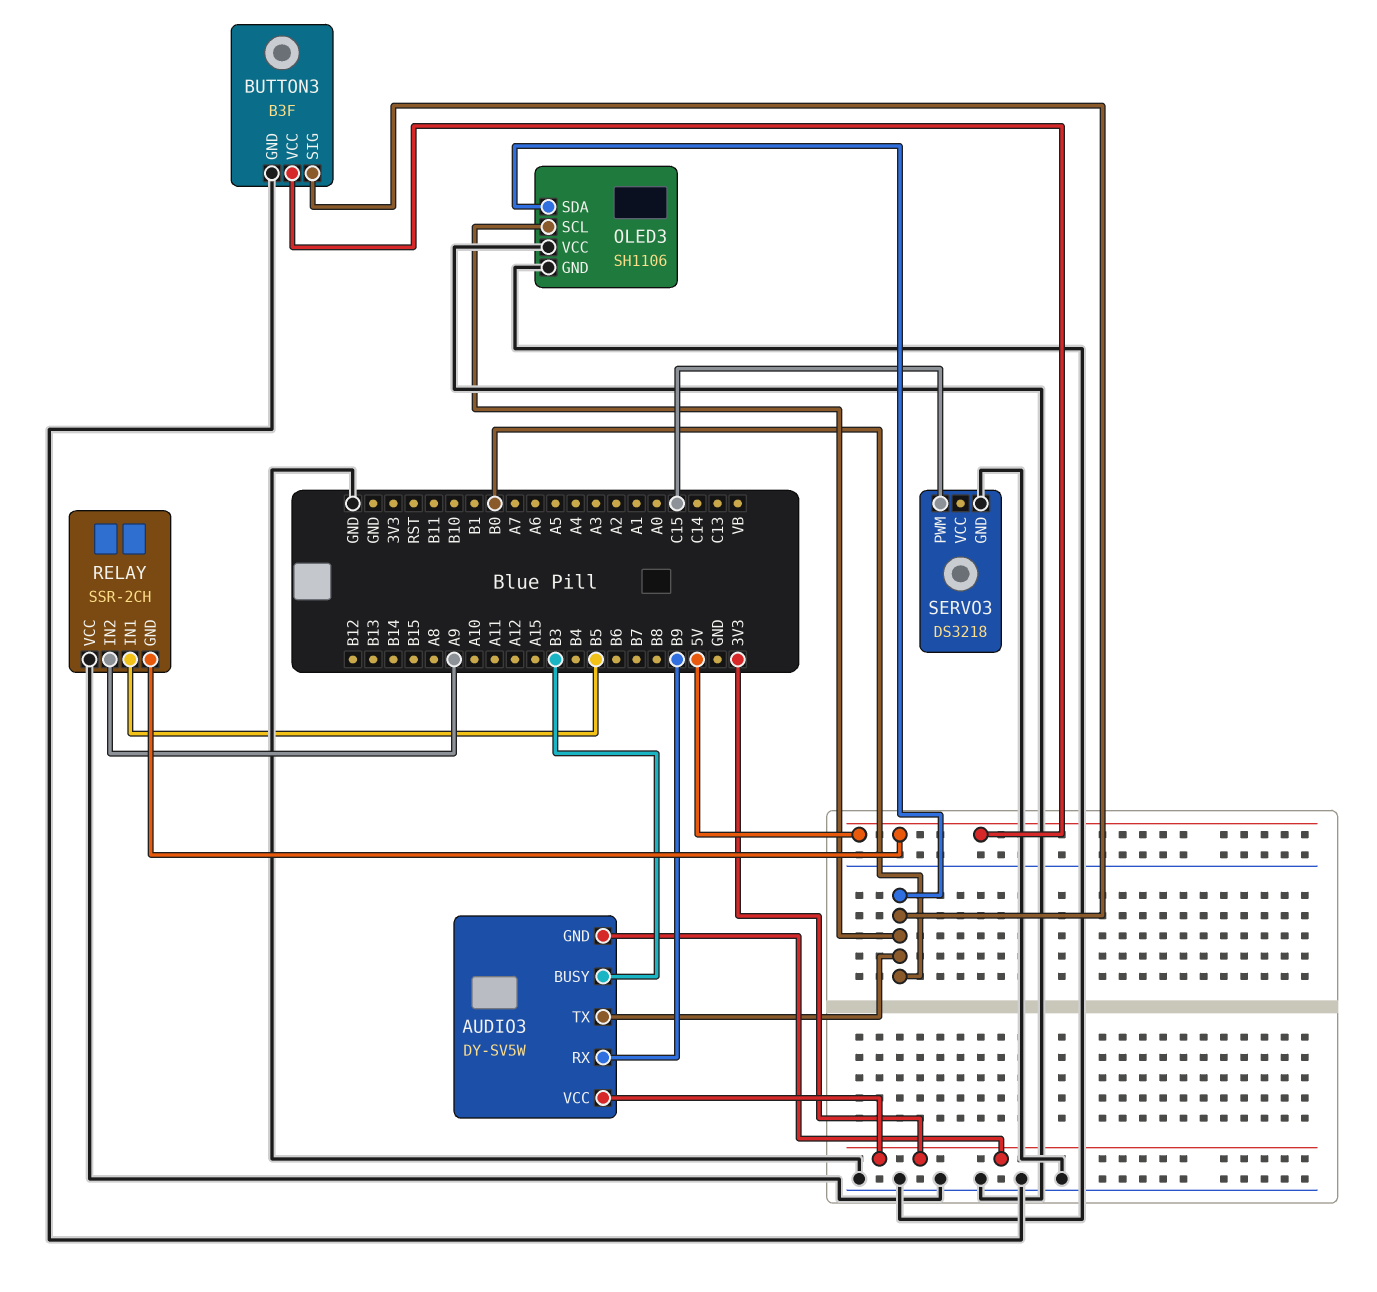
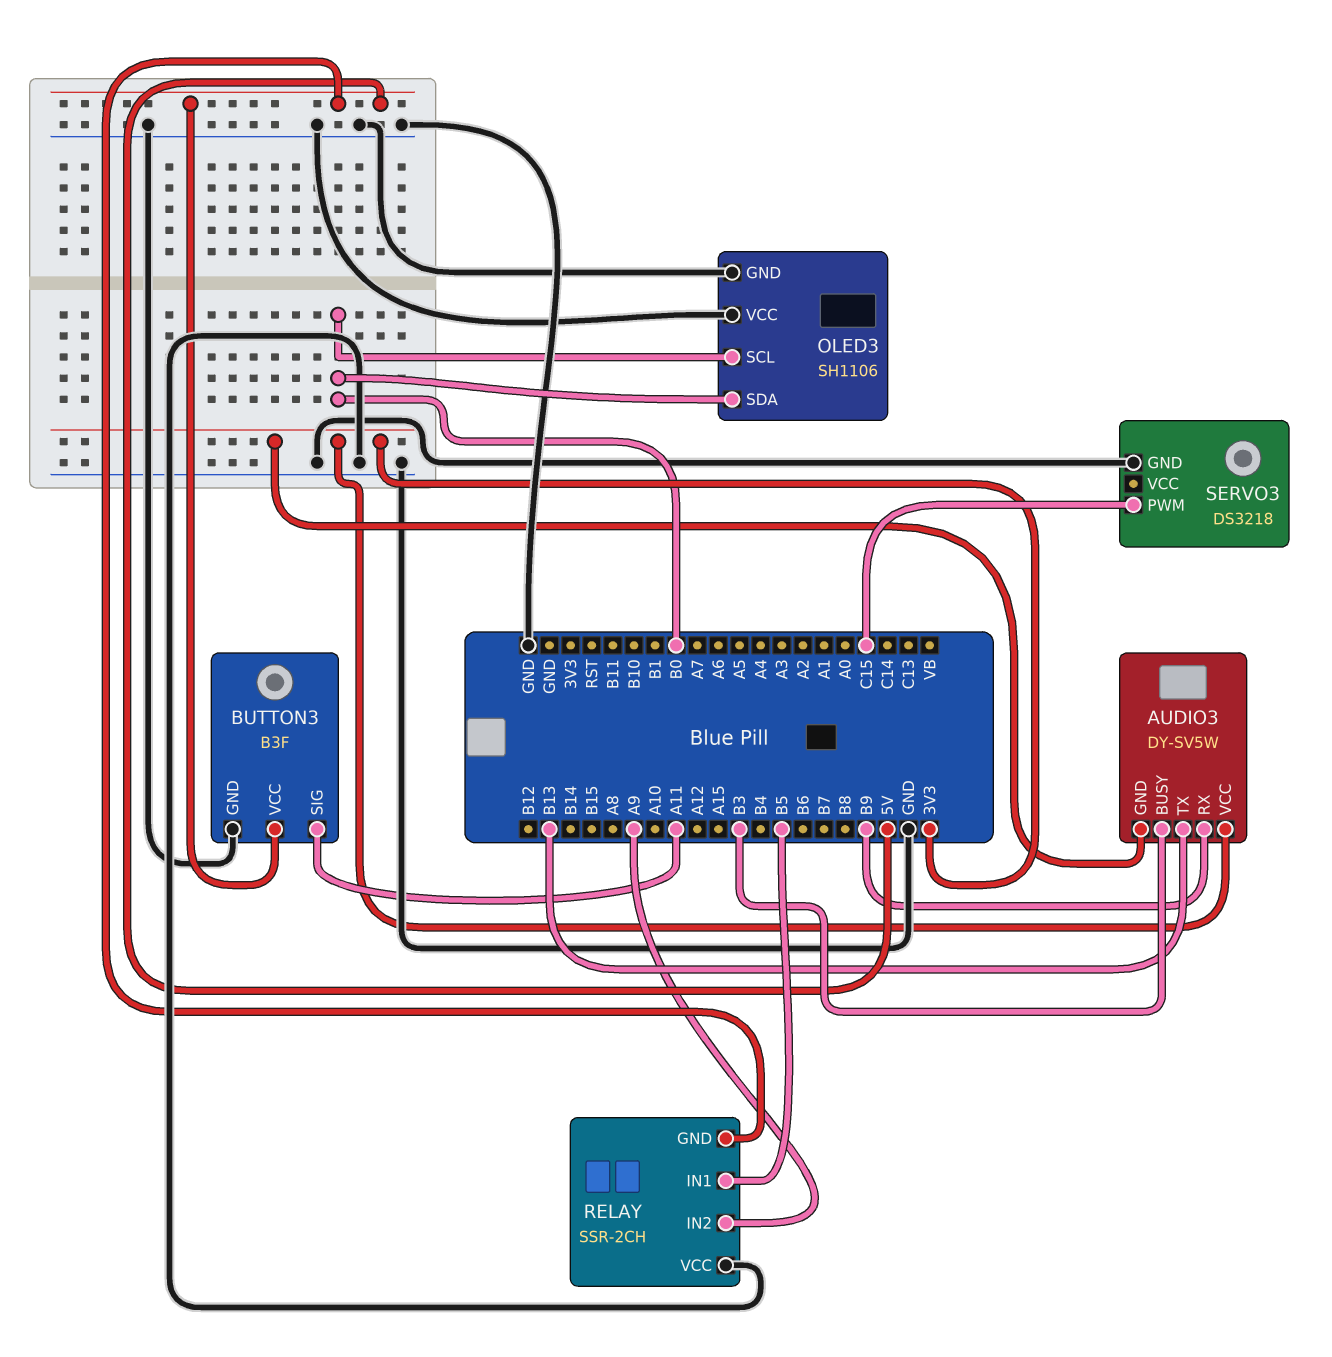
AUDIO3 pin TX: B0 -> B13
BUTTON3 pin SIG: B0 -> A11

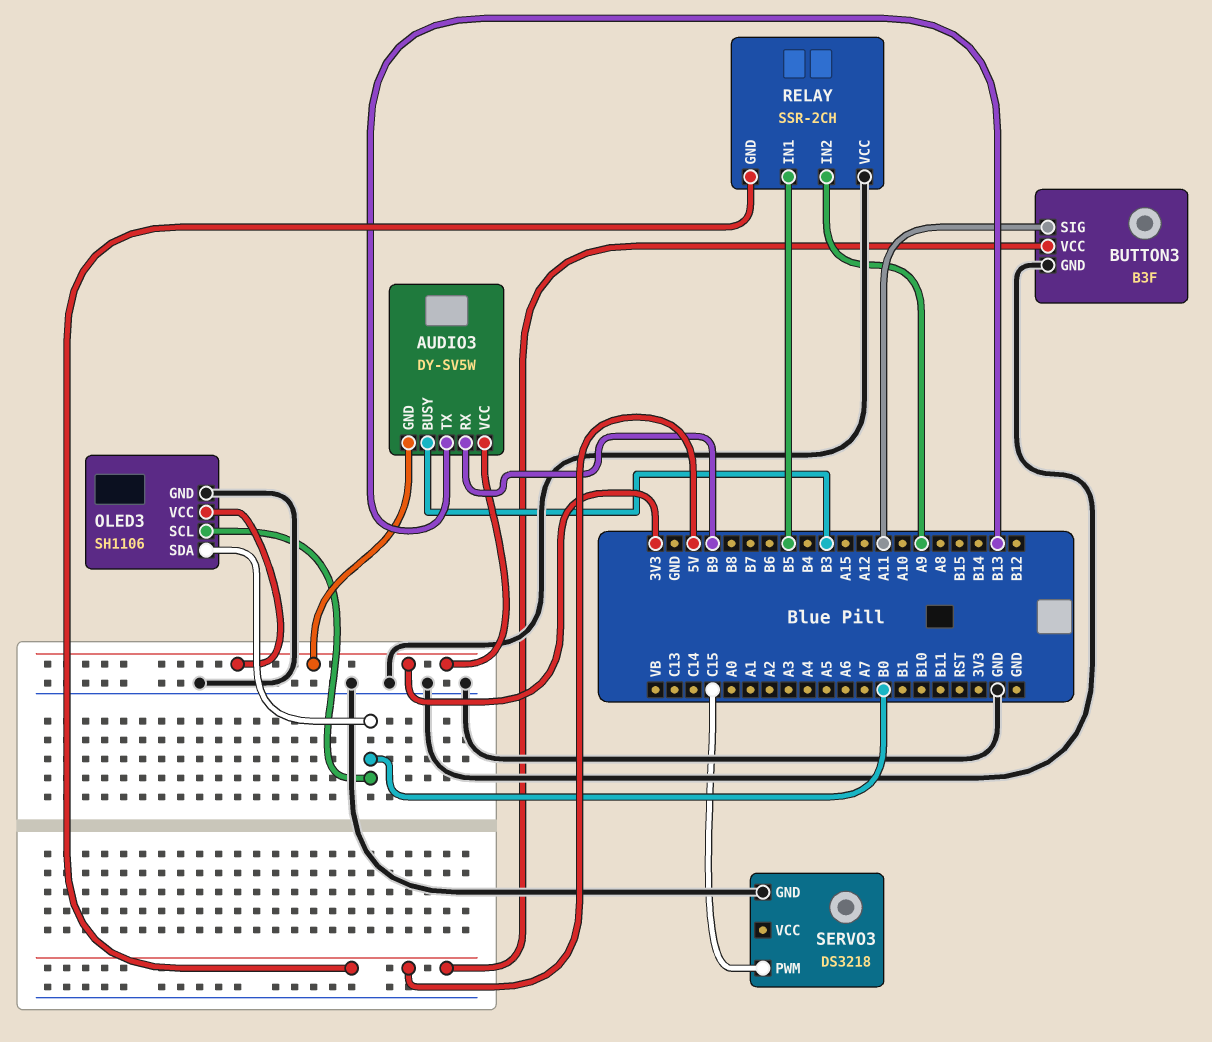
OLED3 pin VCC: GND -> 3V3

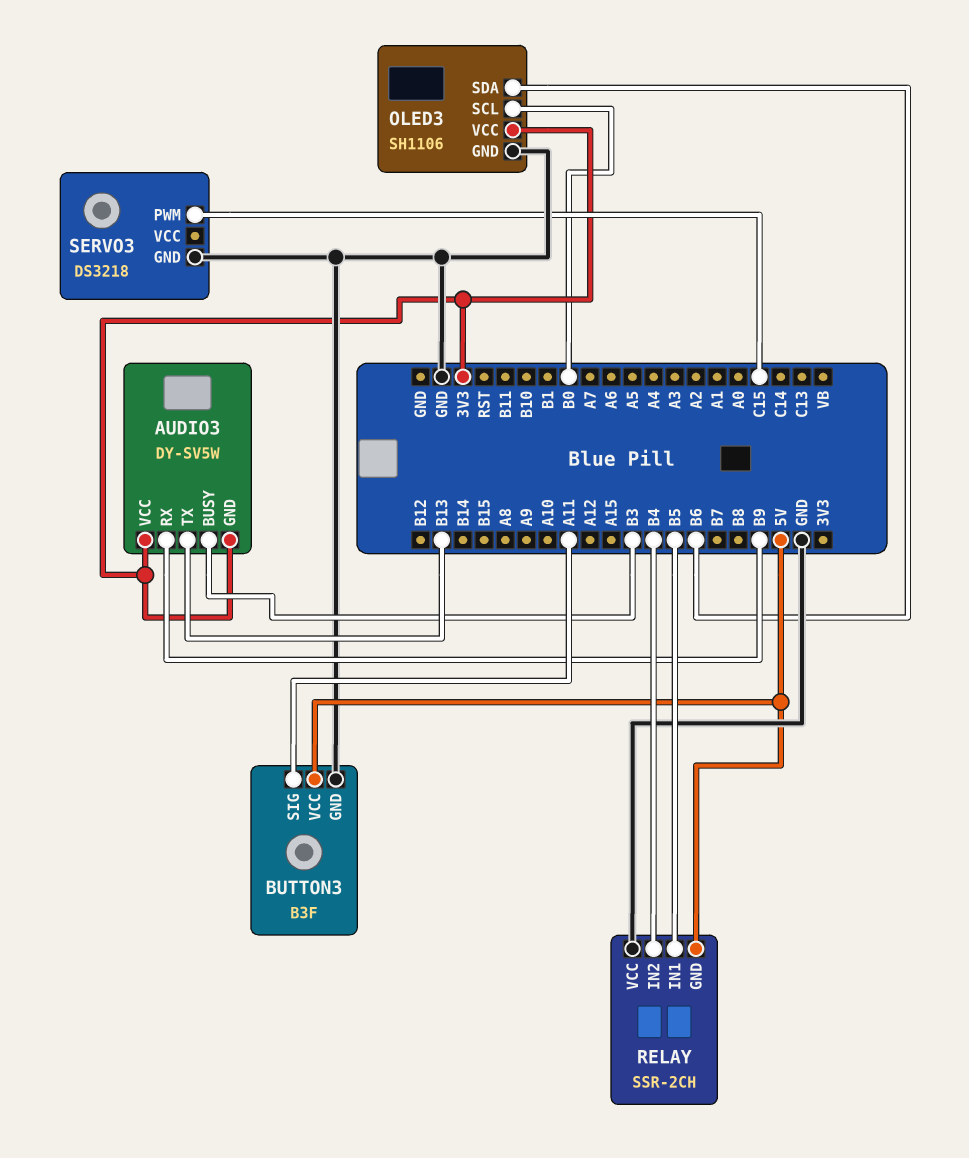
OLED3 pin SDA: B0 -> B6
RELAY pin IN2: A9 -> B4

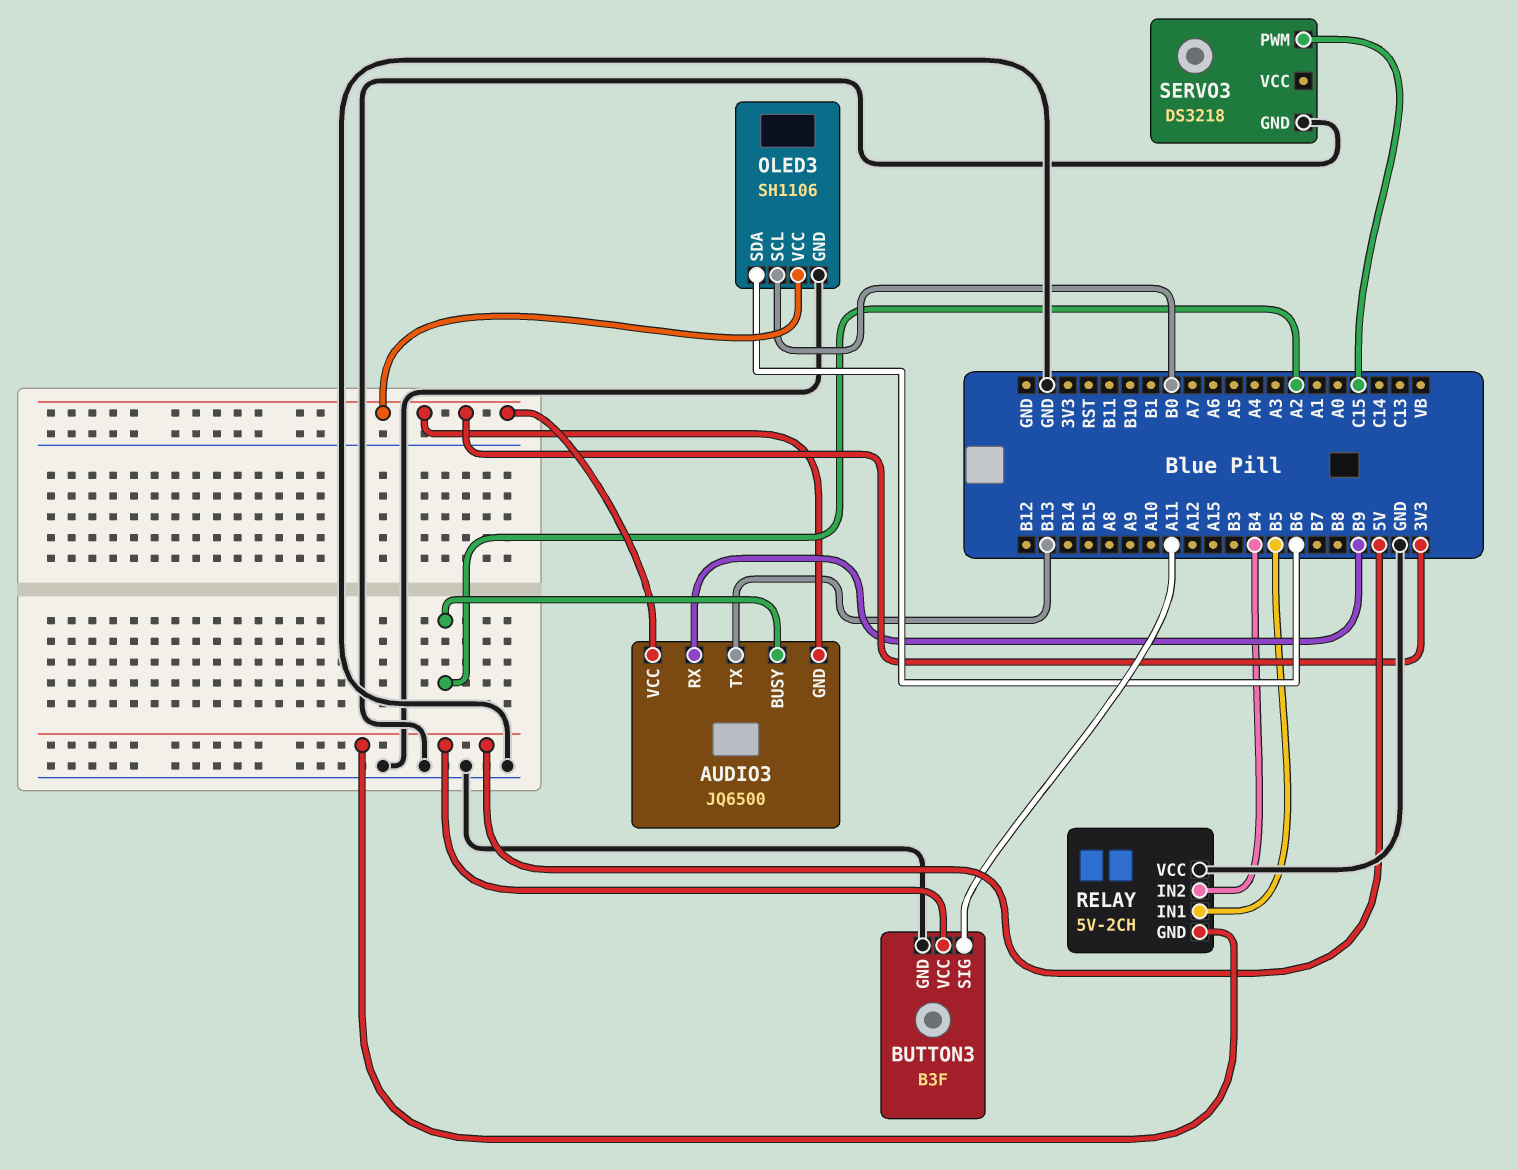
AUDIO3: DY-SV5W -> JQ6500
AUDIO3 pin BUSY: B3 -> A2
RELAY: SSR-2CH -> 5V-2CH

